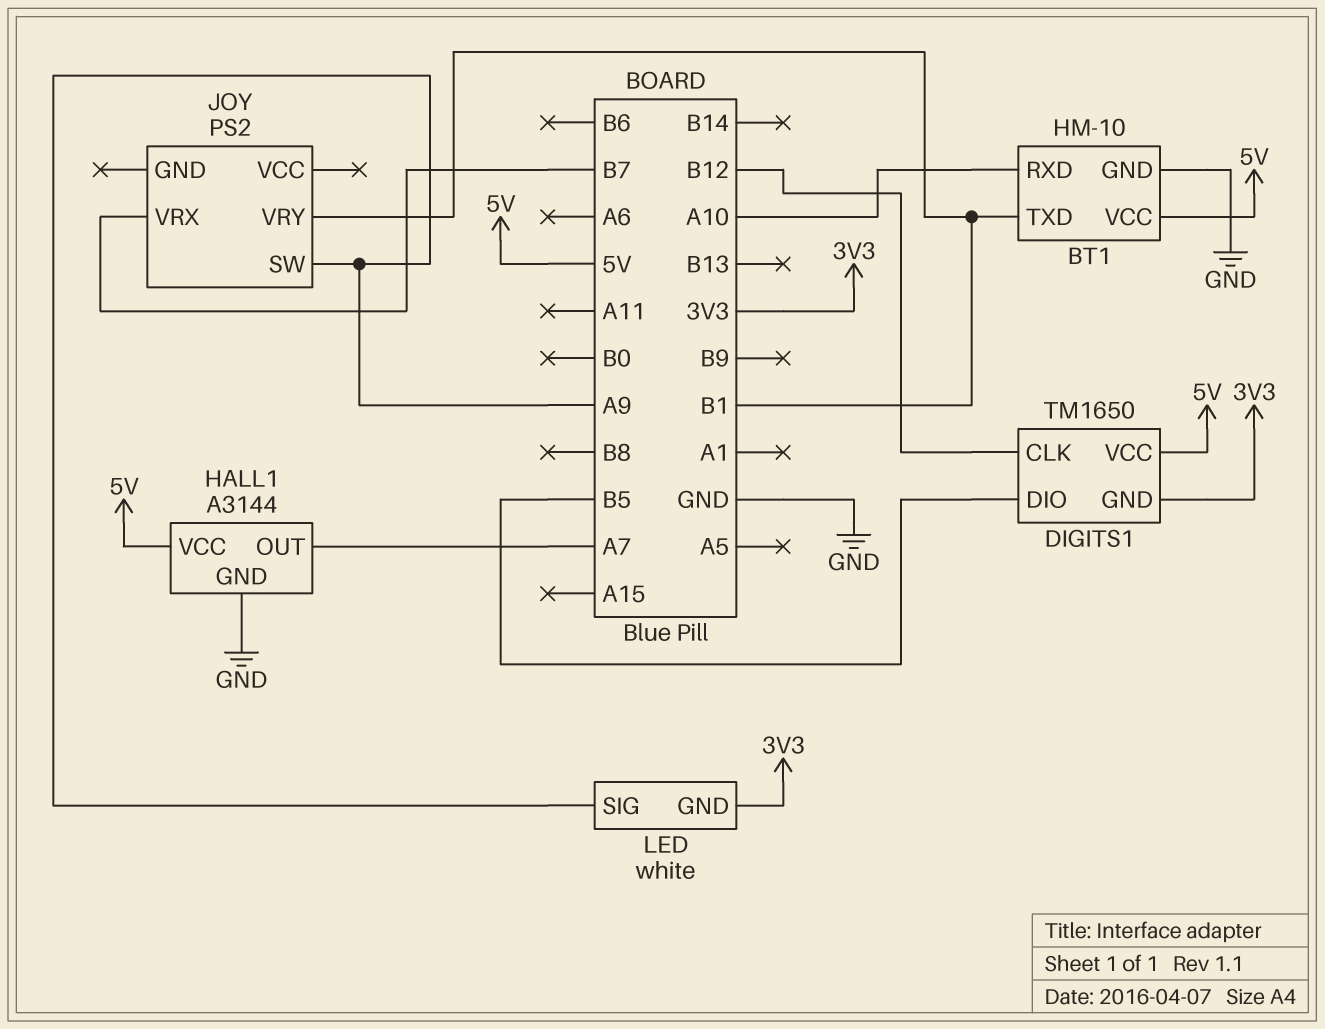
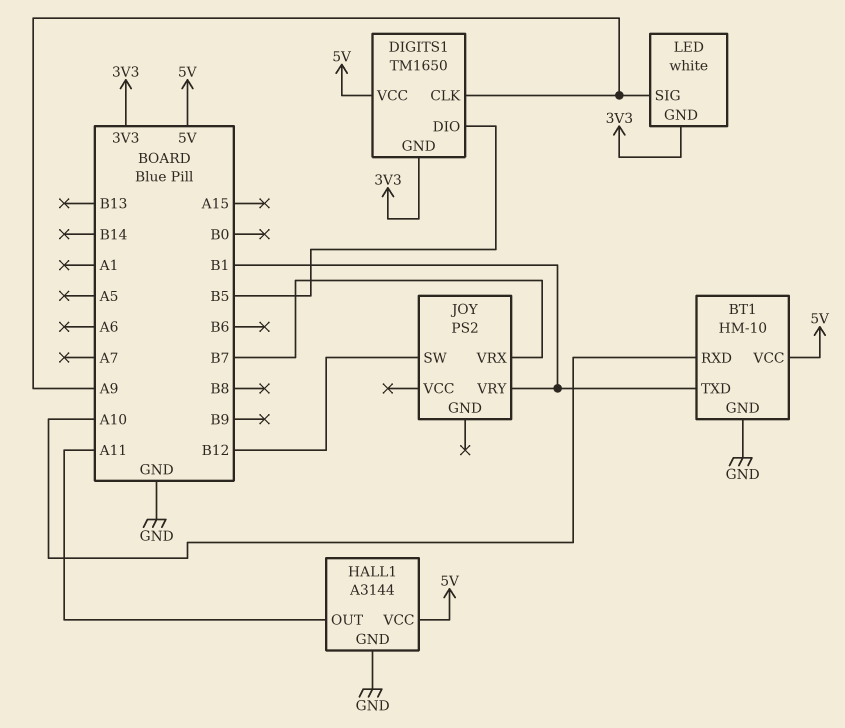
DIGITS1 pin CLK: B12 -> A9
HALL1 pin OUT: A7 -> A11
JOY pin SW: A9 -> B12

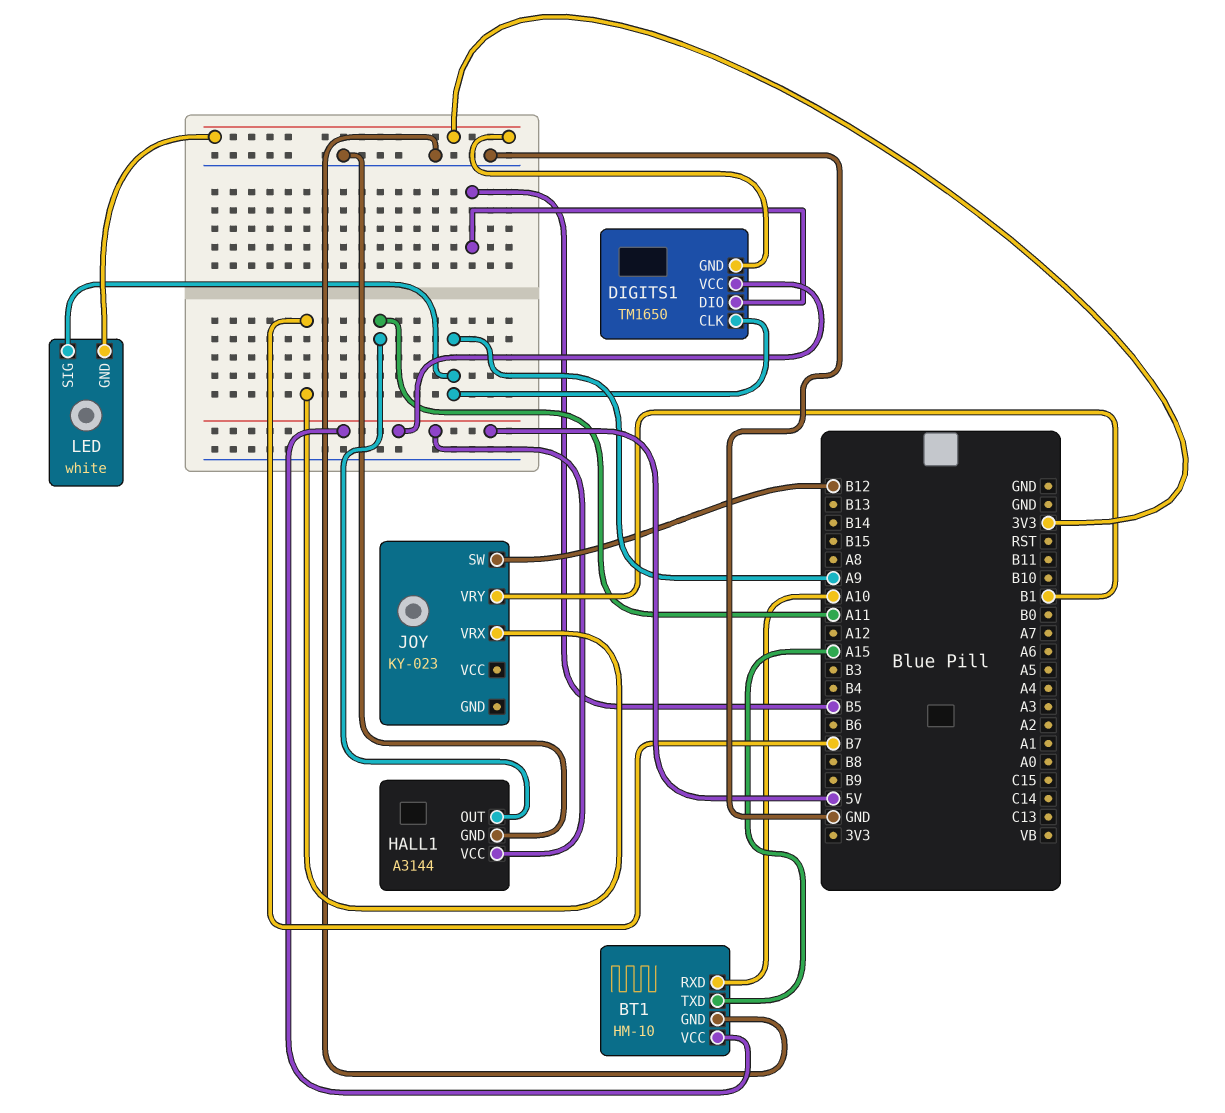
BT1 pin TXD: B1 -> A15
JOY: PS2 -> KY-023

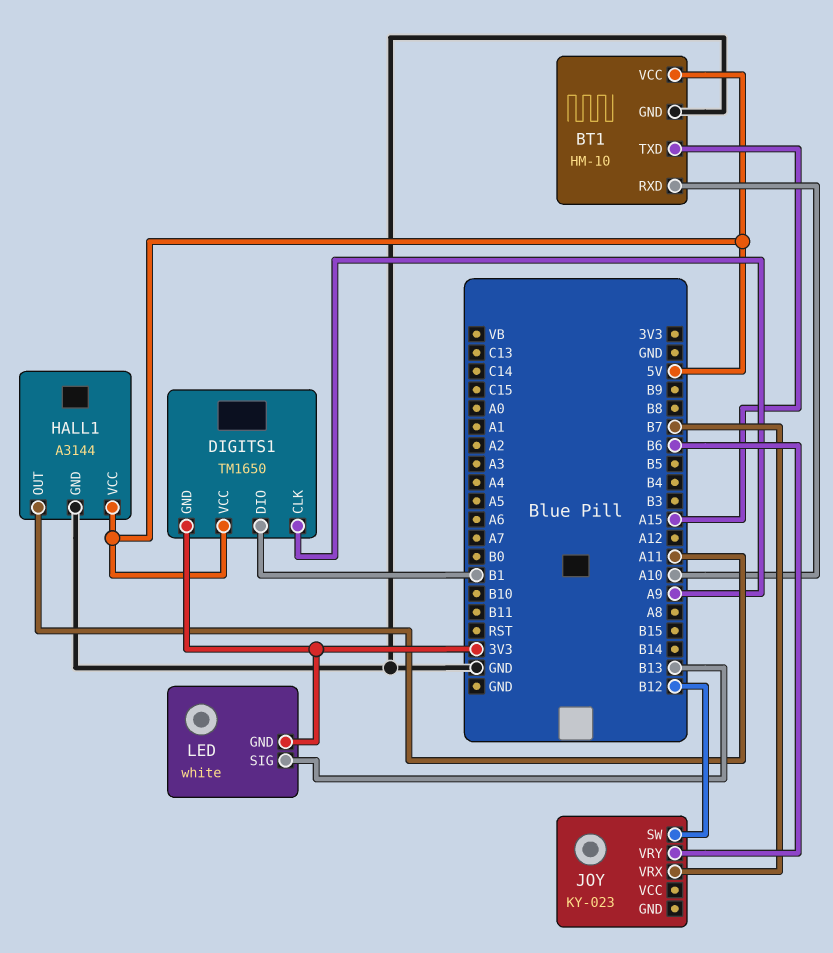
DIGITS1 pin DIO: B5 -> B1
JOY pin VRY: B1 -> B6
LED pin SIG: A9 -> B13

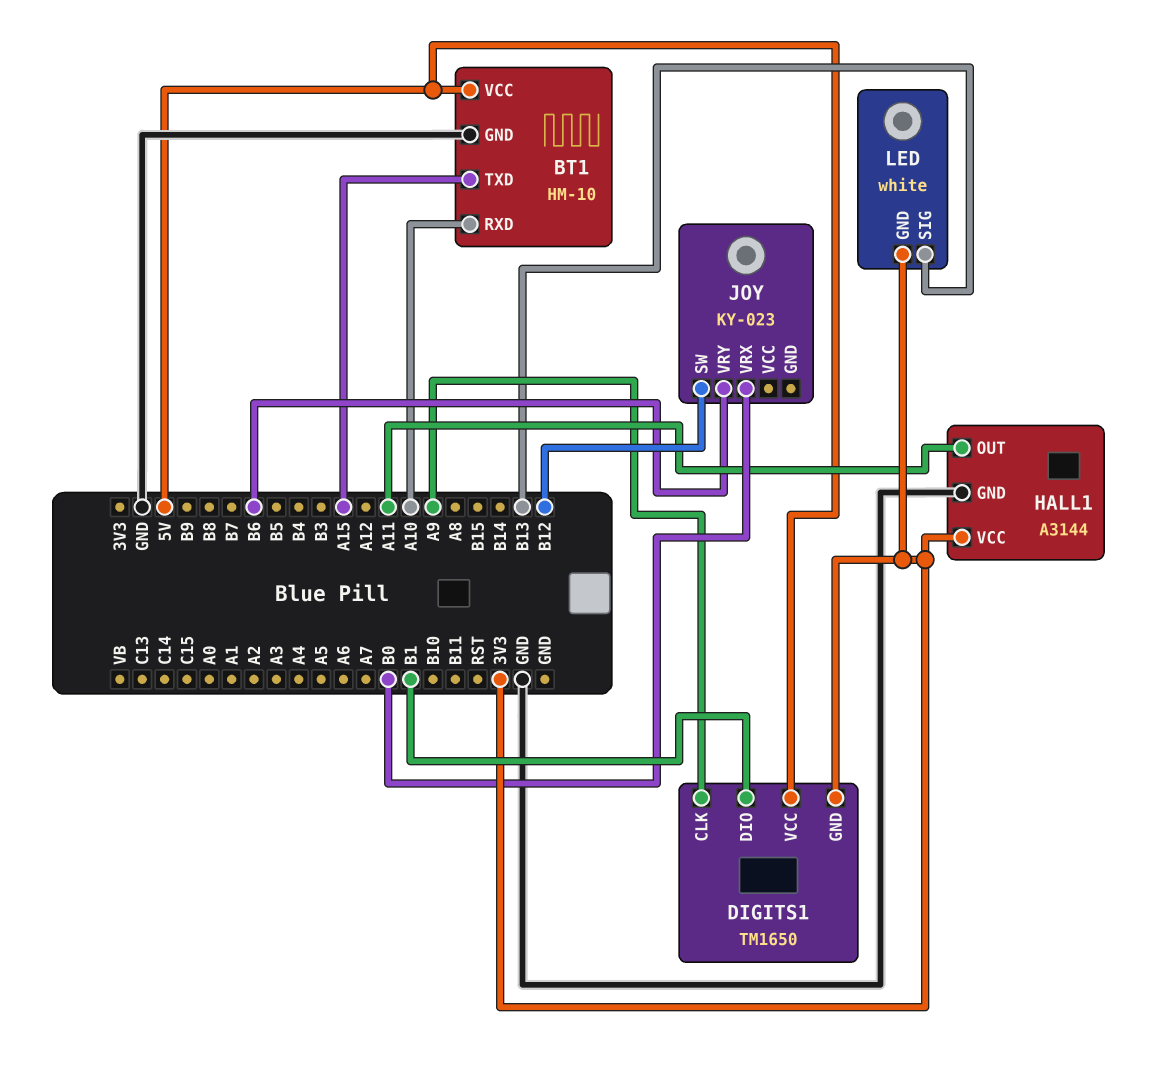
HALL1 pin VCC: 5V -> 3V3
JOY pin VRX: B7 -> B0

